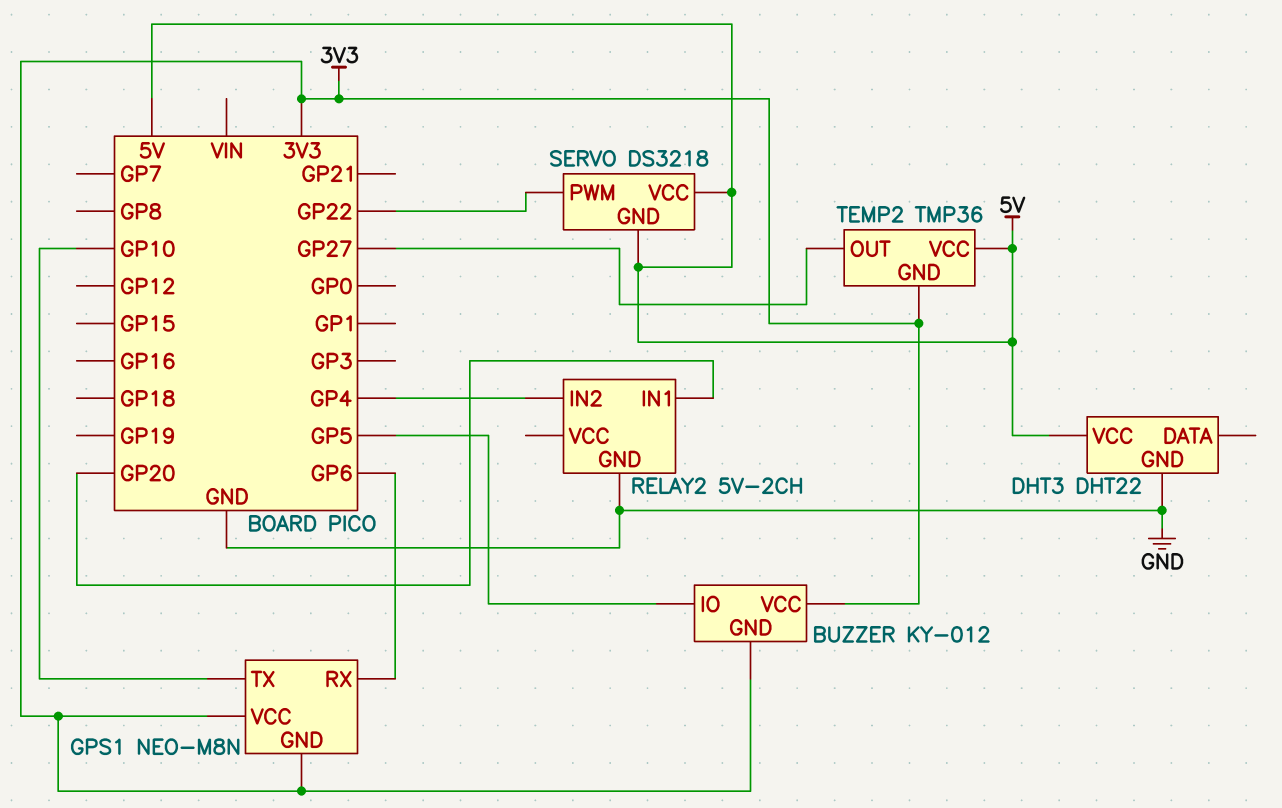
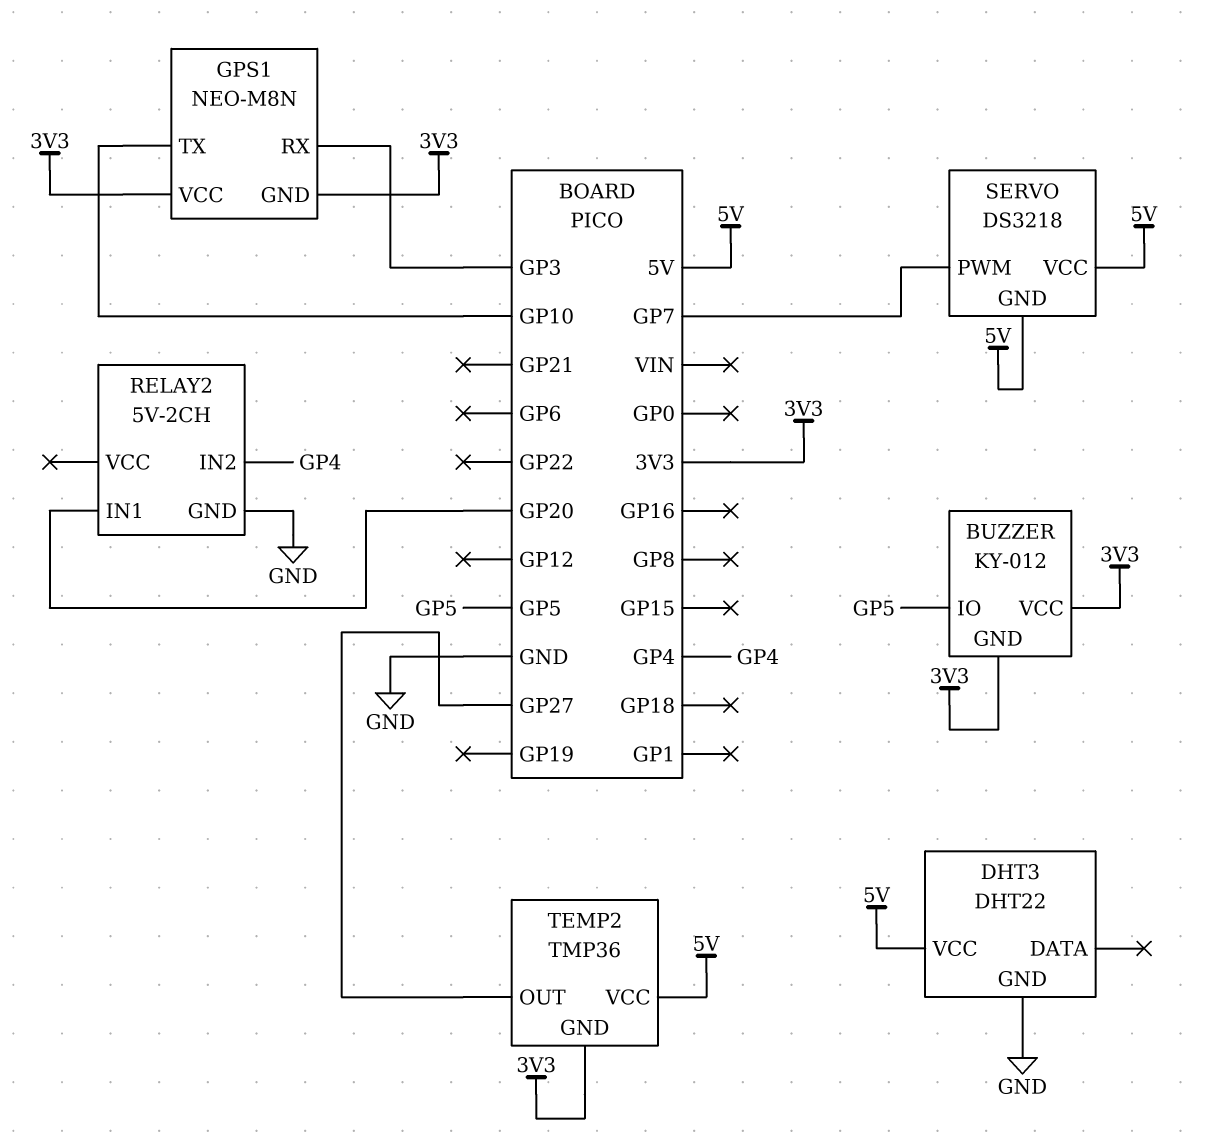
GPS1 pin RX: GP6 -> GP3
SERVO pin PWM: GP22 -> GP7

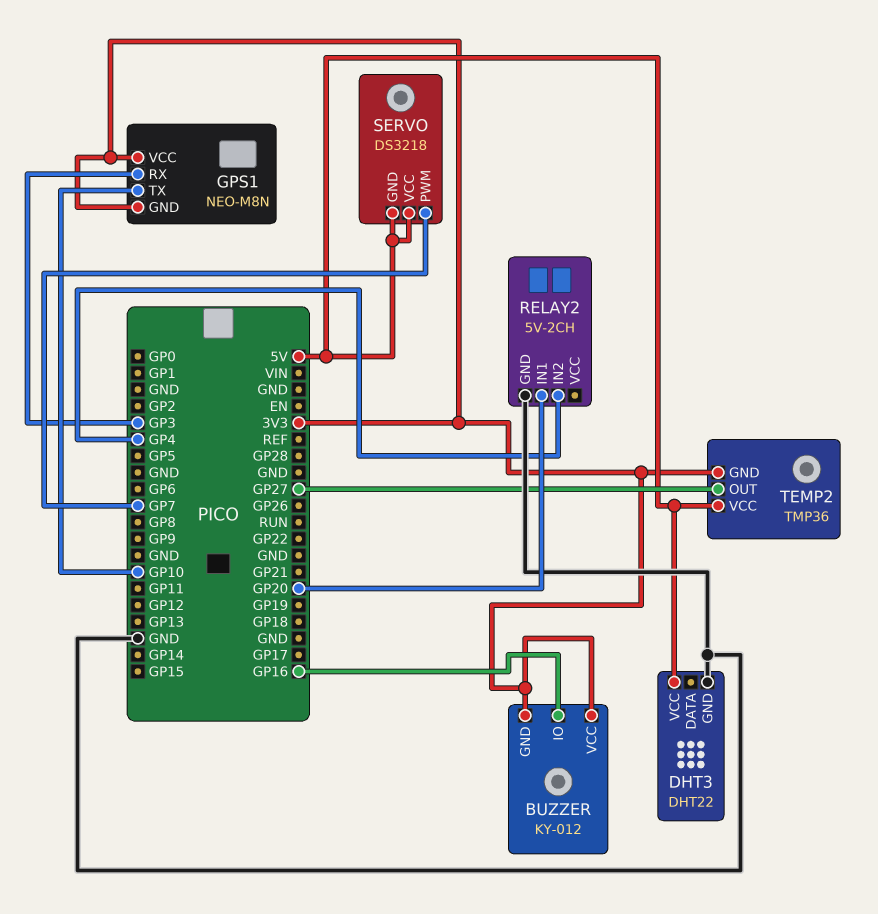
BUZZER pin IO: GP5 -> GP16

